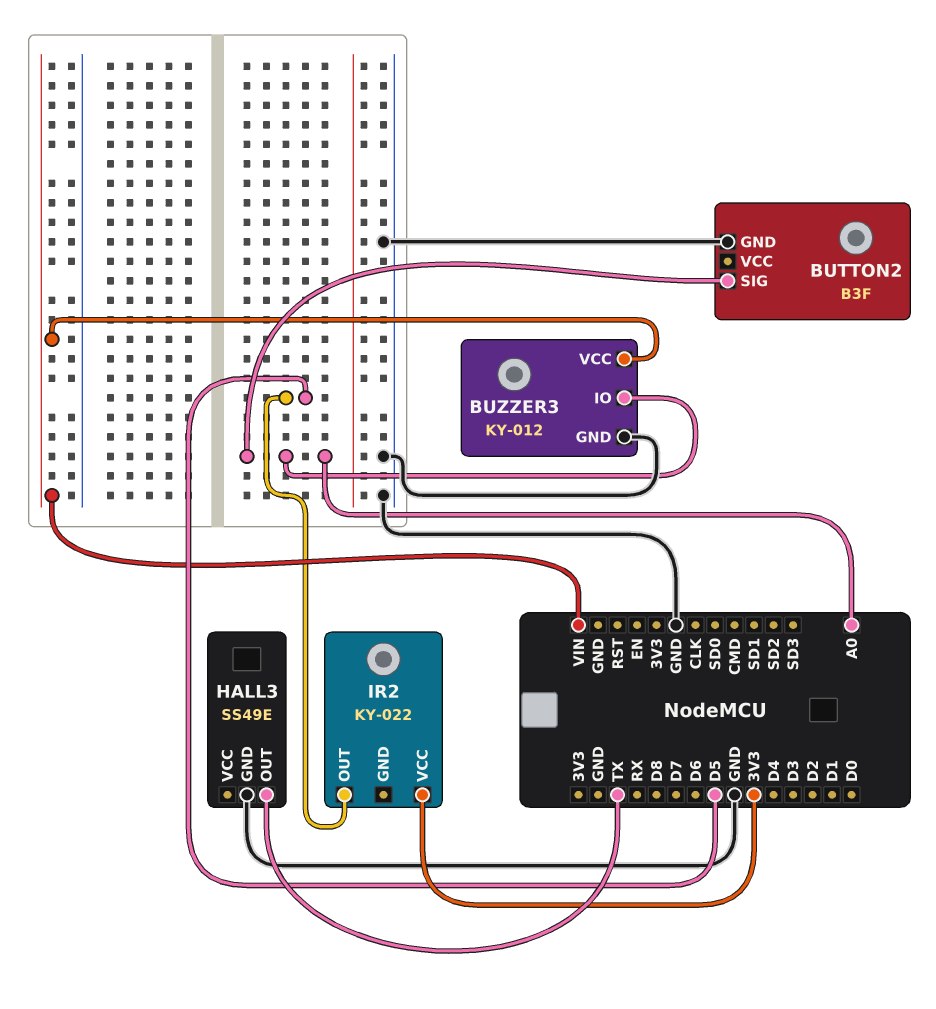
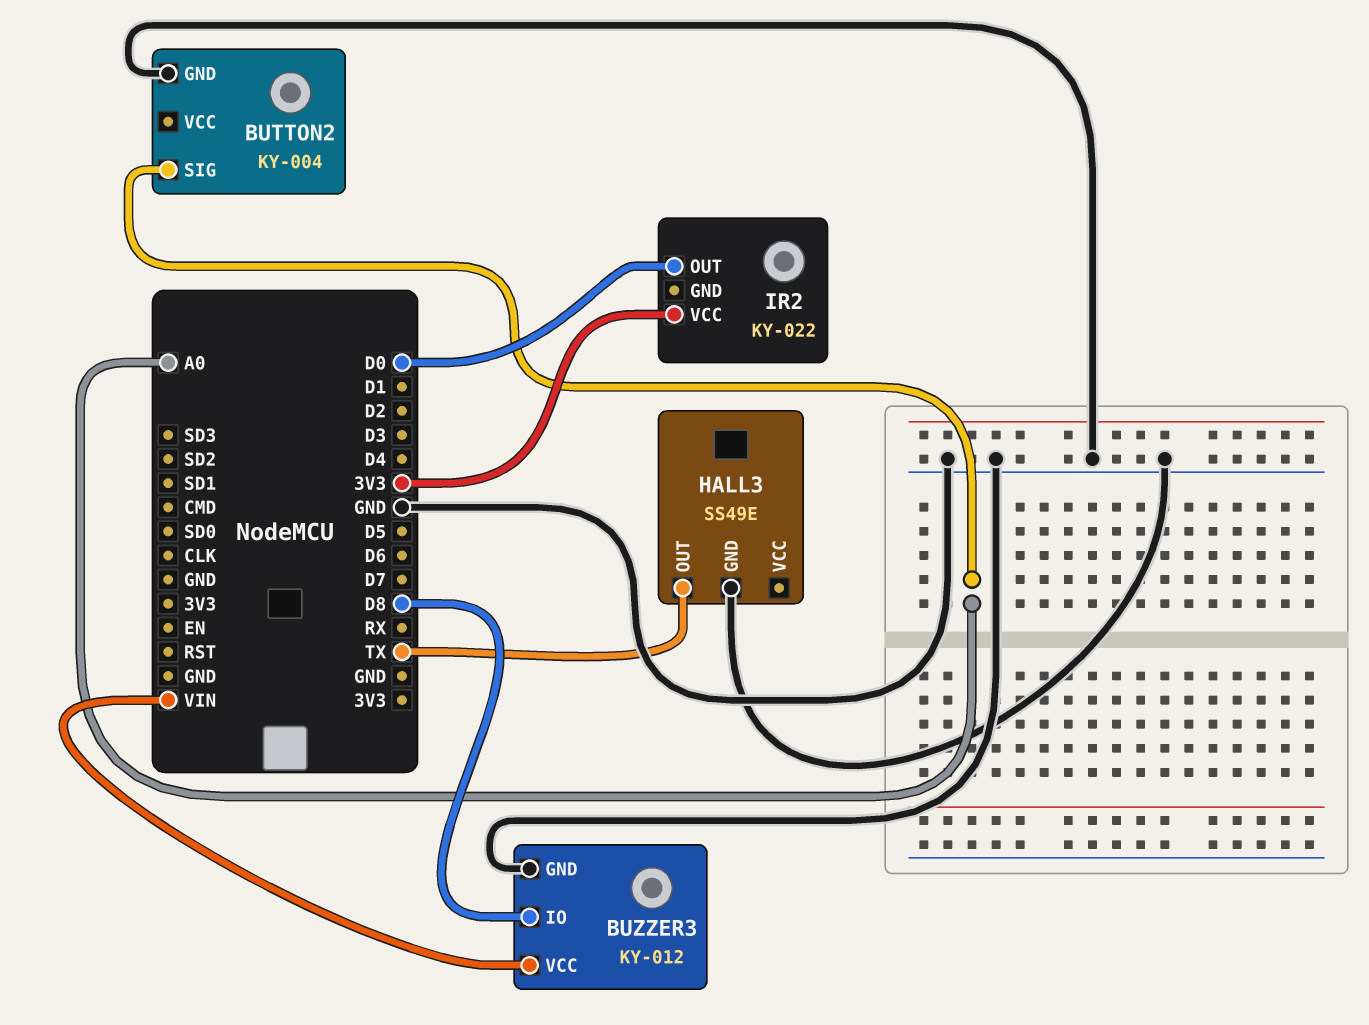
BUTTON2: B3F -> KY-004
BUZZER3 pin IO: A0 -> D8
IR2 pin OUT: D5 -> D0

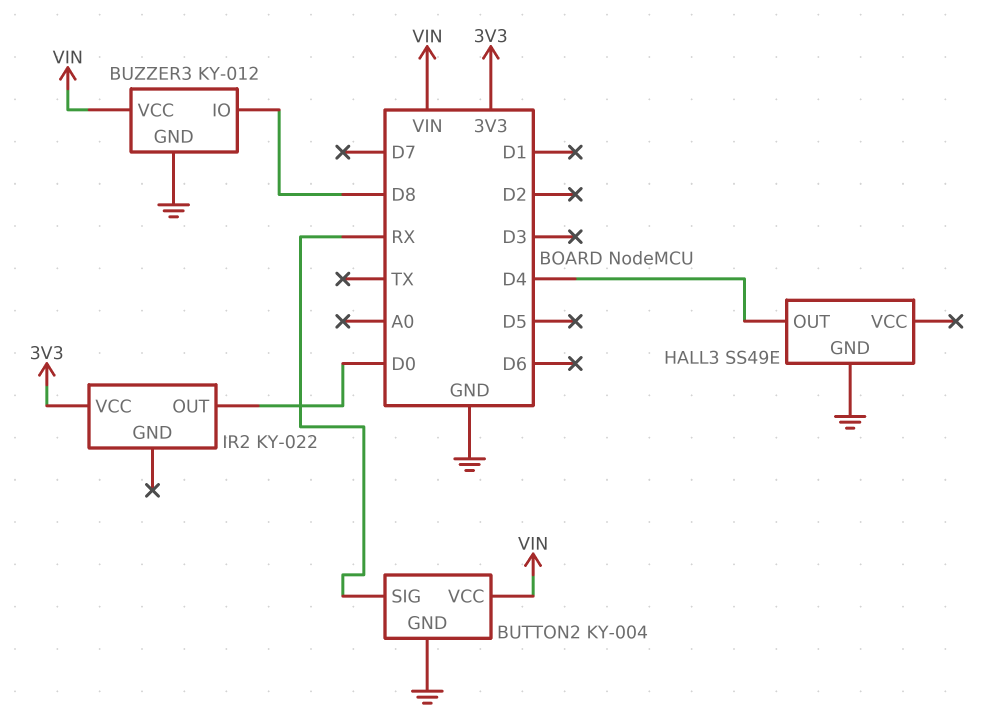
BUTTON2 pin SIG: A0 -> RX
BUTTON2 pin VCC: none -> VIN
HALL3 pin OUT: TX -> D4

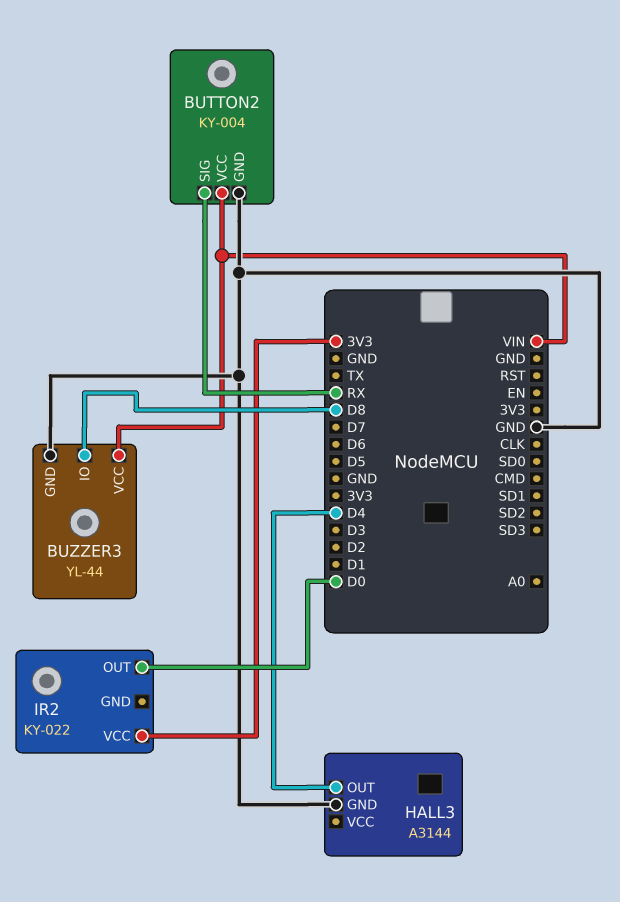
BUZZER3: KY-012 -> YL-44
HALL3: SS49E -> A3144

